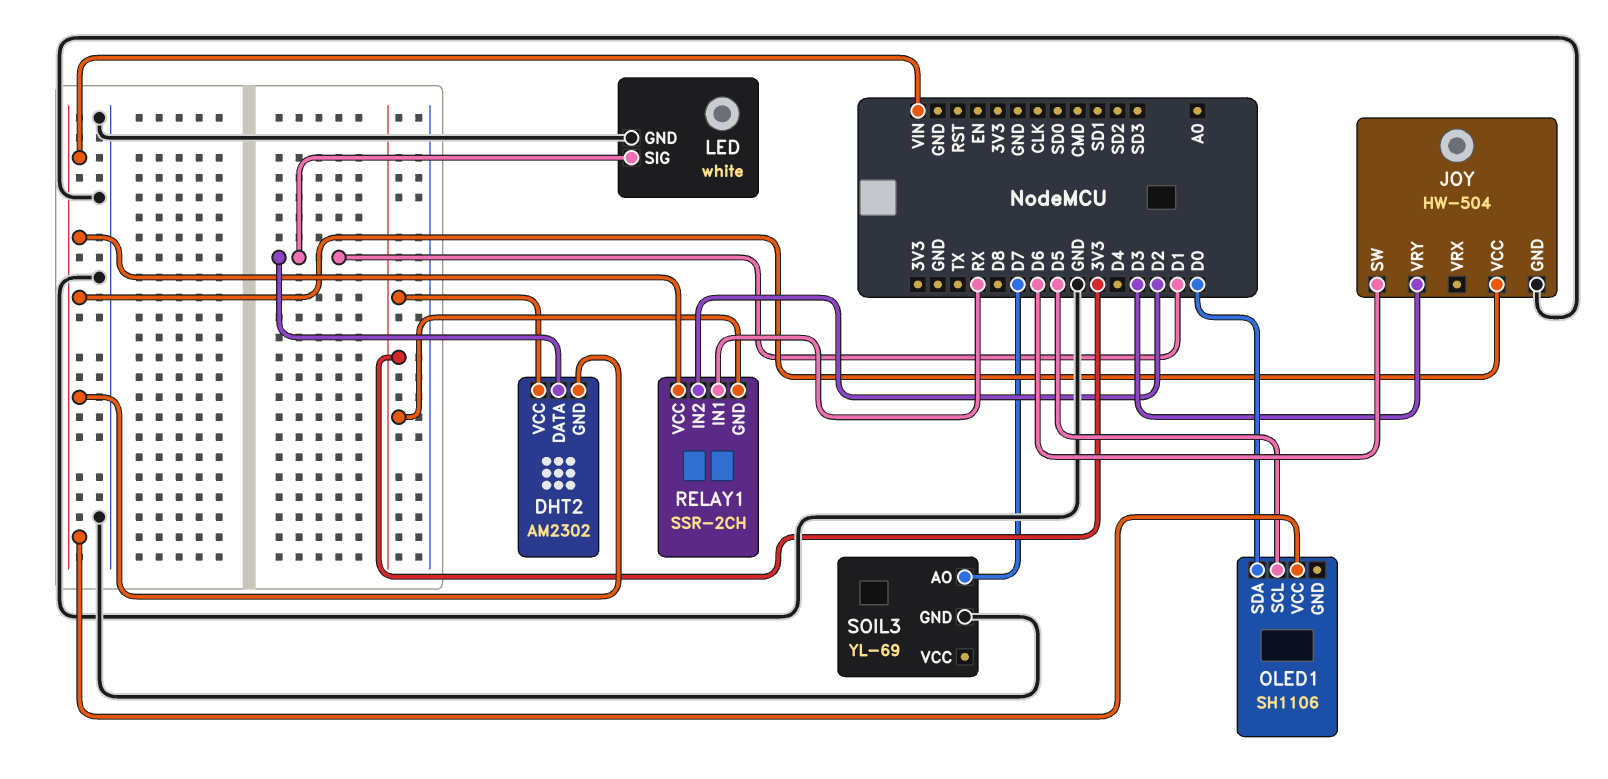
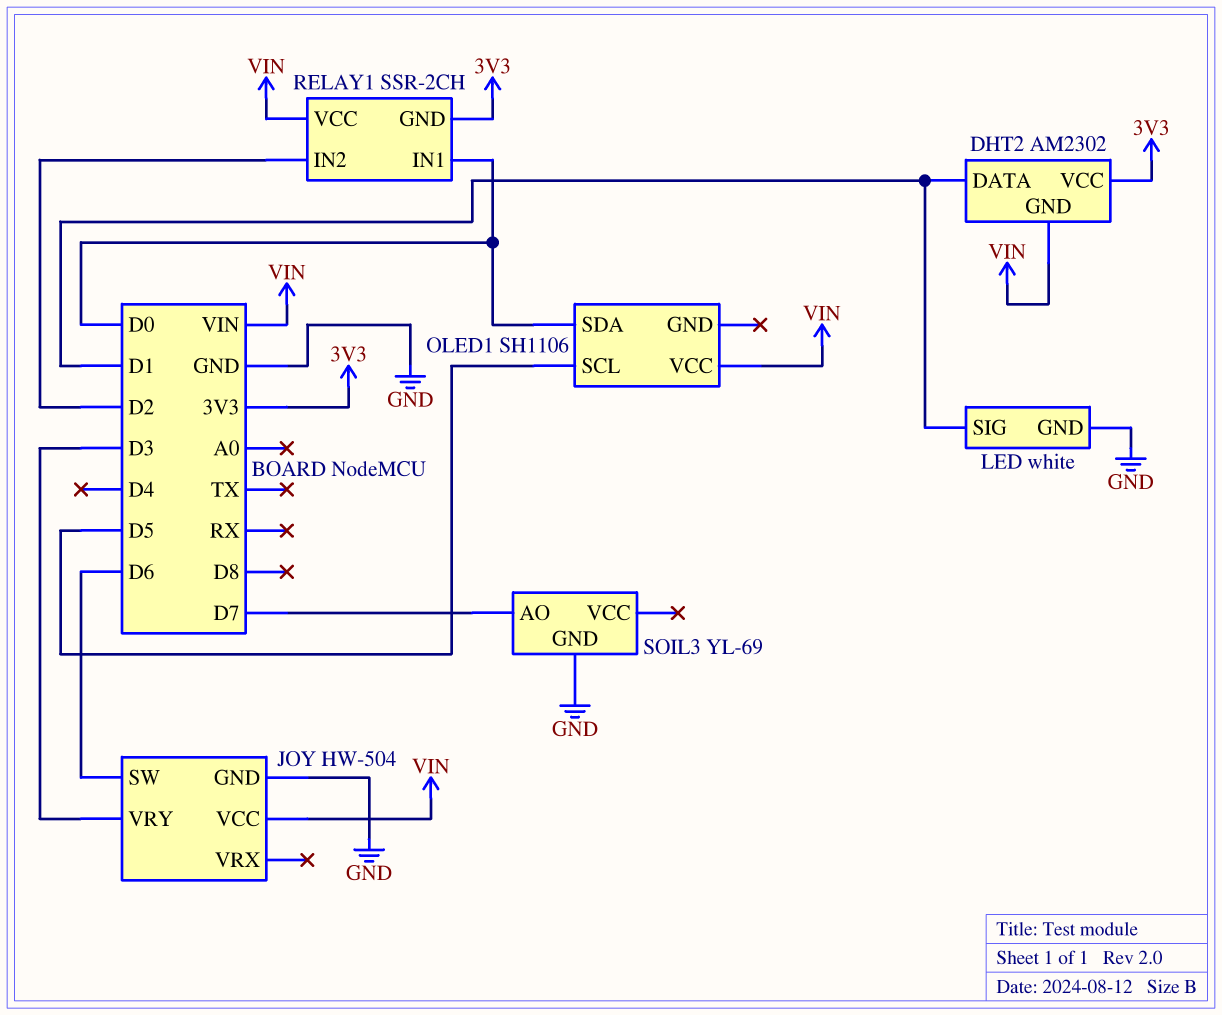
RELAY1 pin IN1: RX -> D0

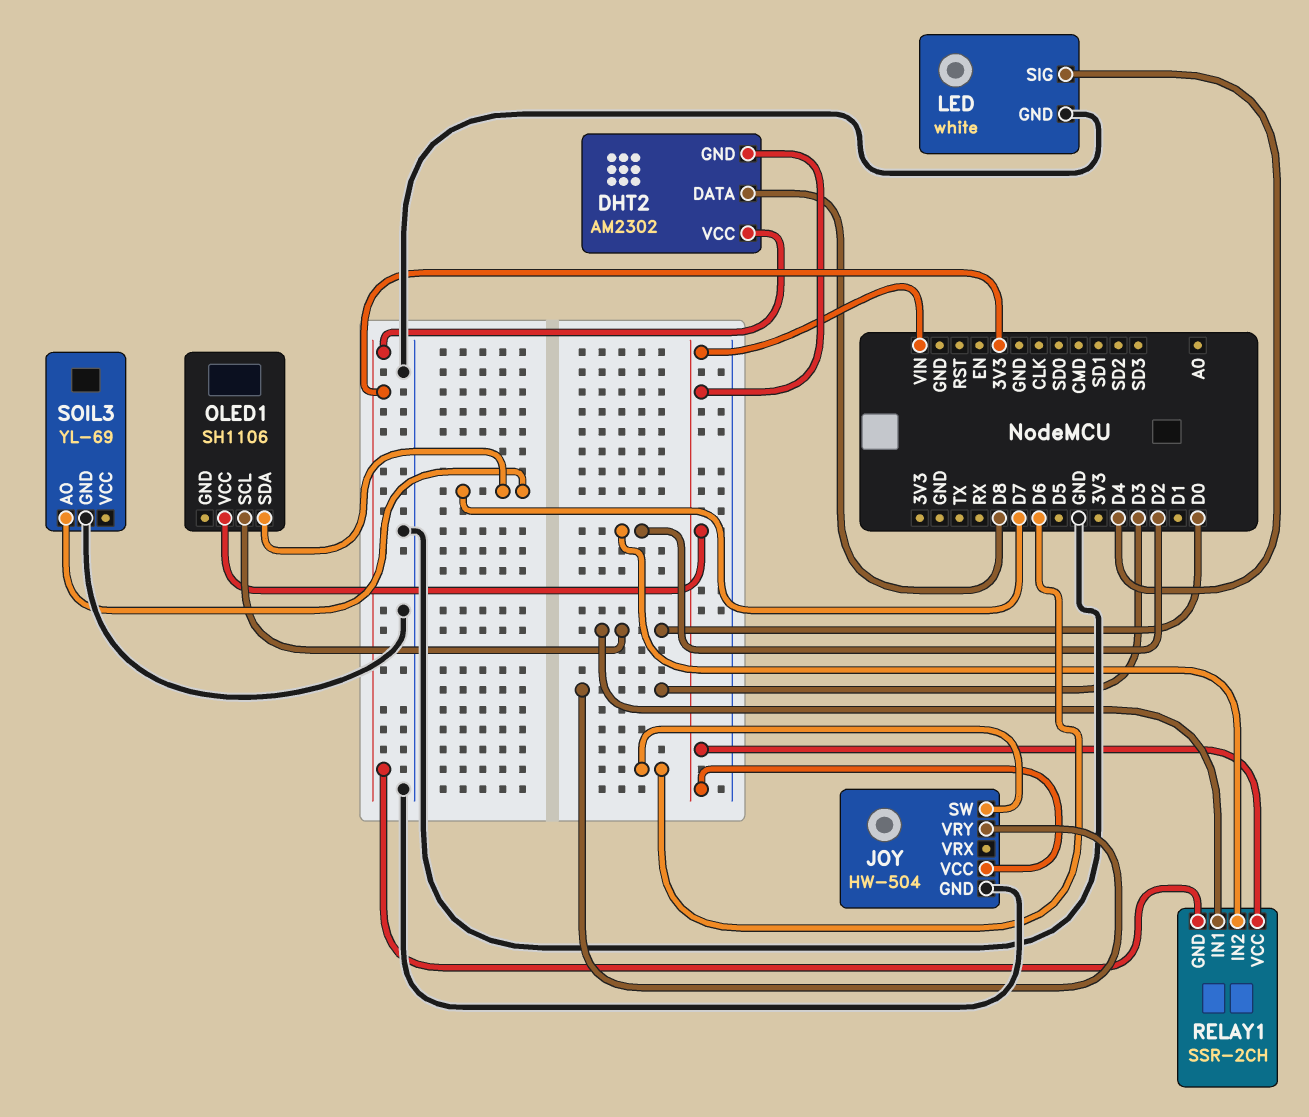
DHT2 pin DATA: D1 -> D8
LED pin SIG: D1 -> D4
OLED1 pin SCL: D5 -> D0
OLED1 pin SDA: D0 -> D7

